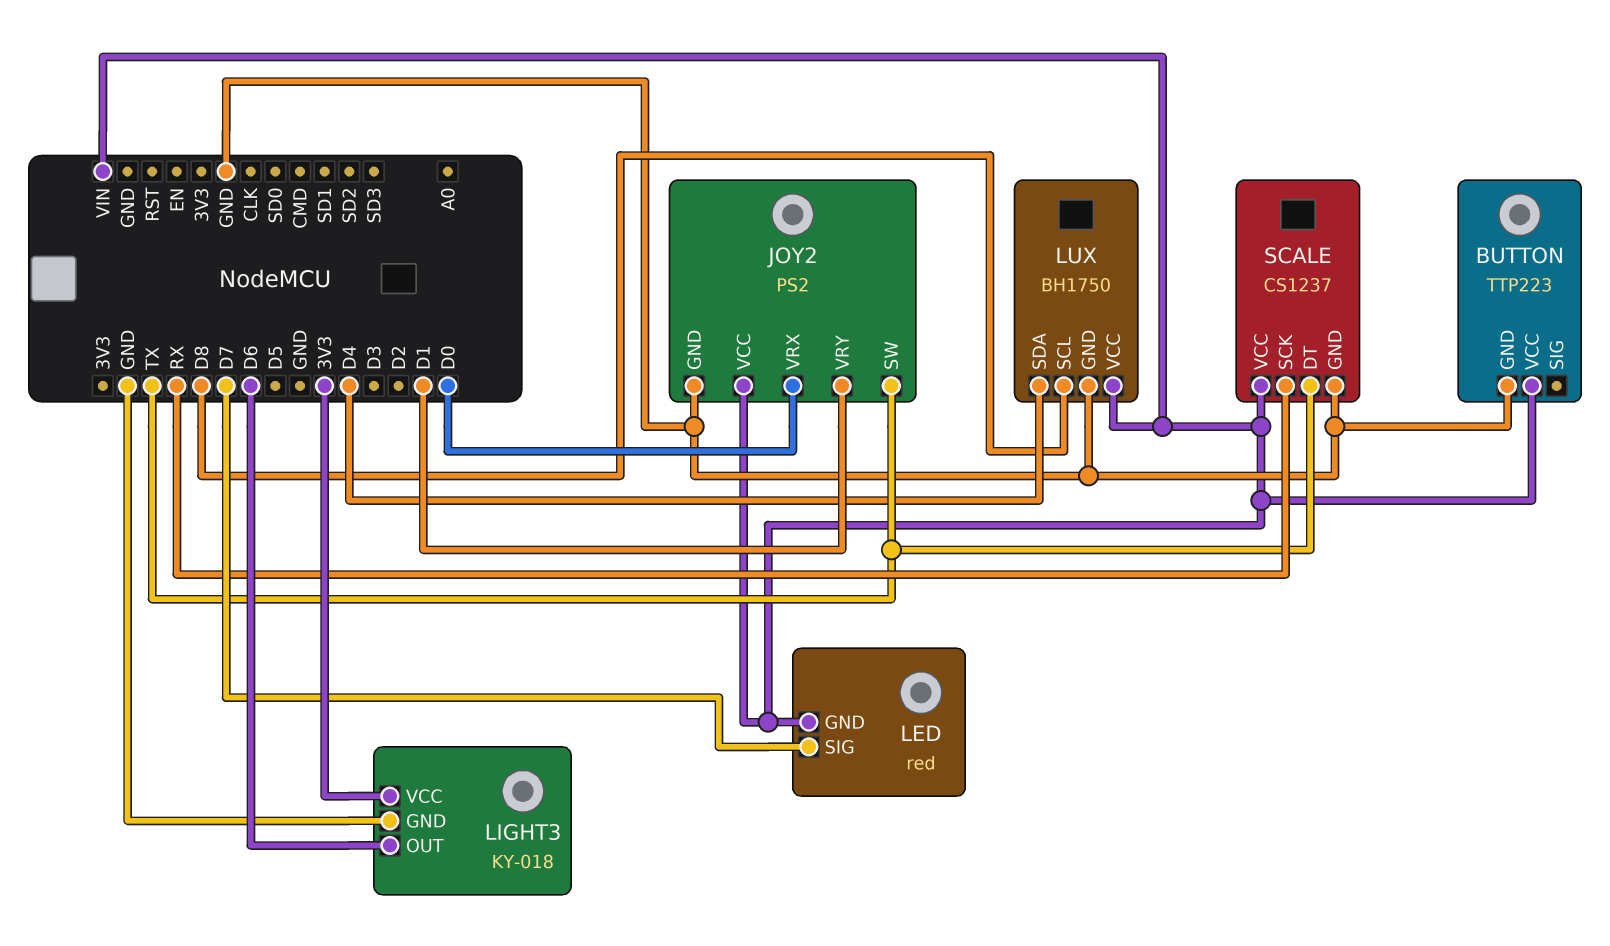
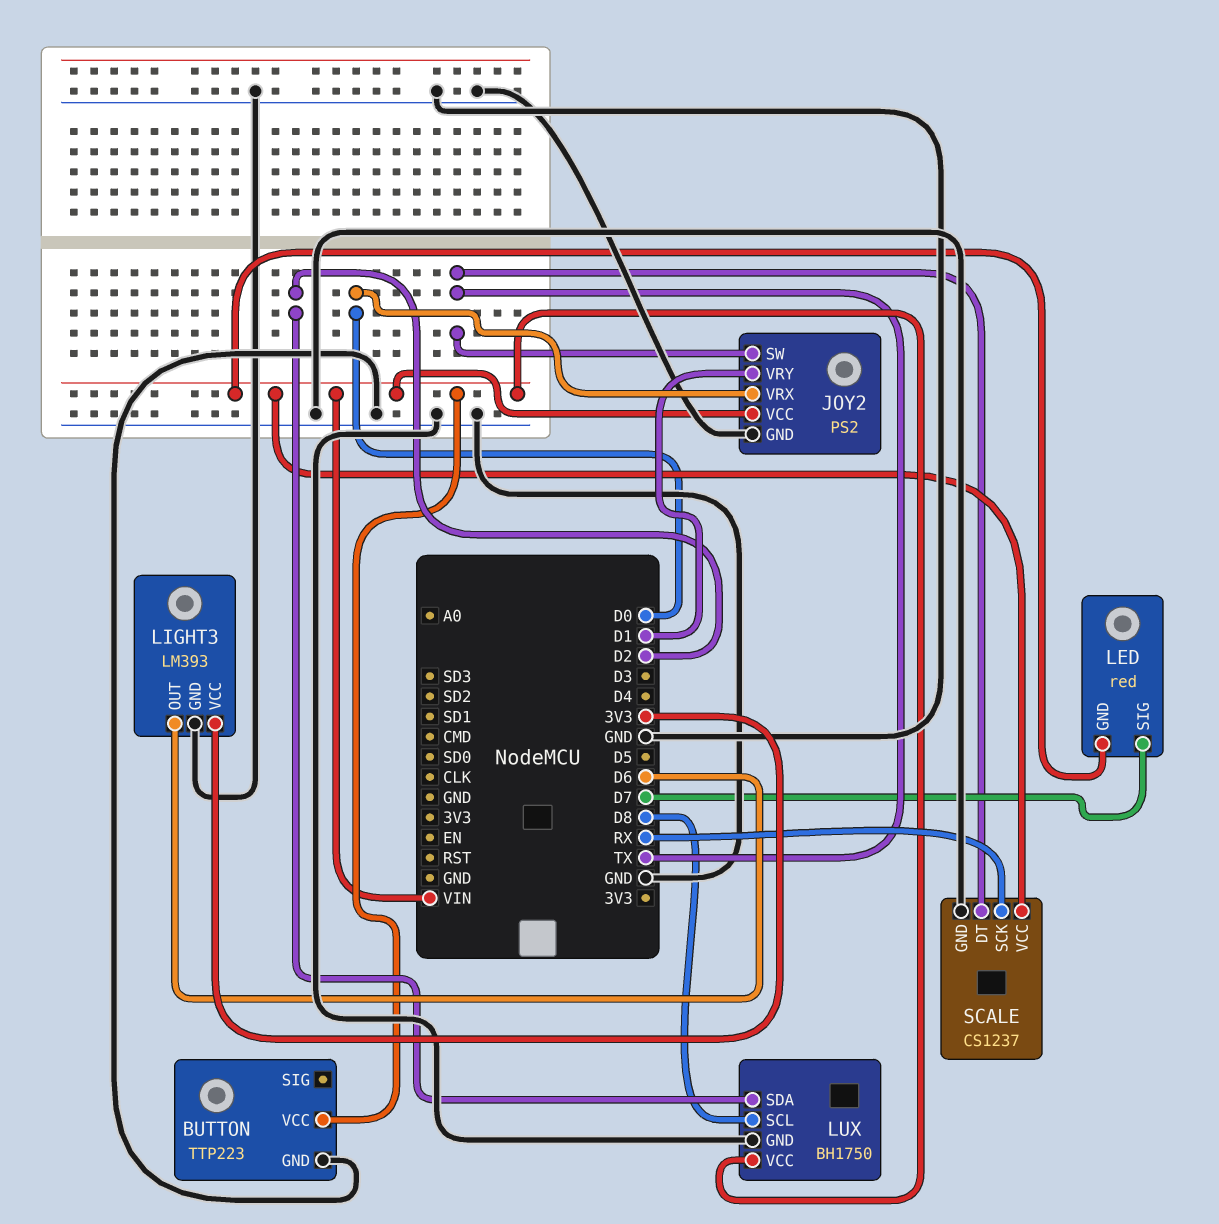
LIGHT3: KY-018 -> LM393
LUX pin SDA: D4 -> D2

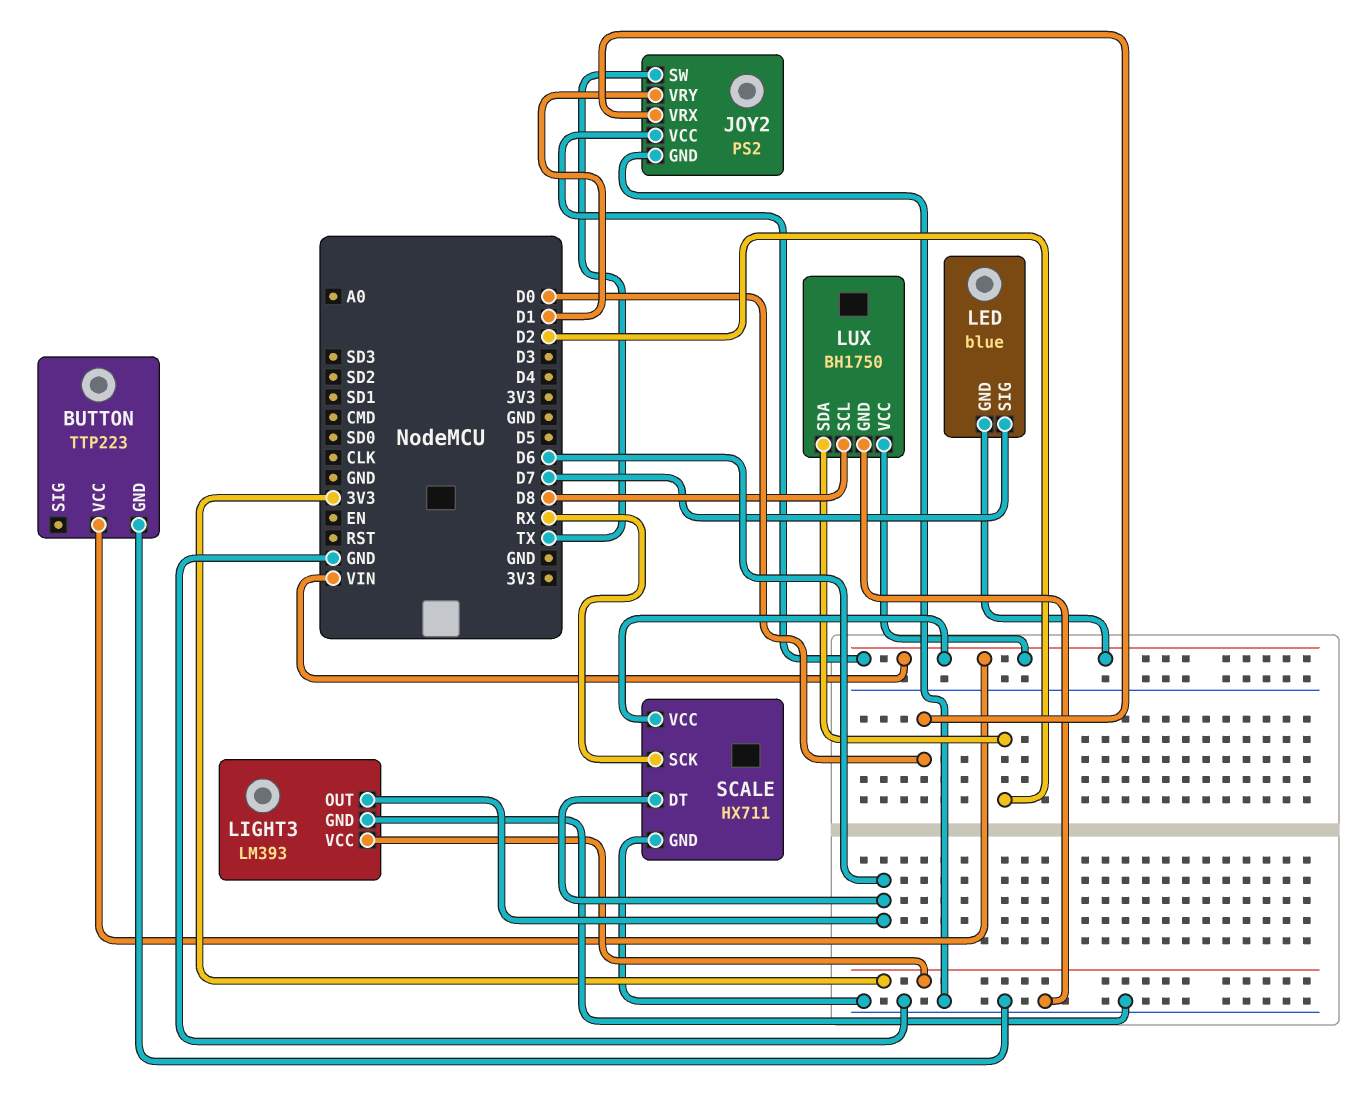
LED: red -> blue
SCALE: CS1237 -> HX711
SCALE pin DT: TX -> D6

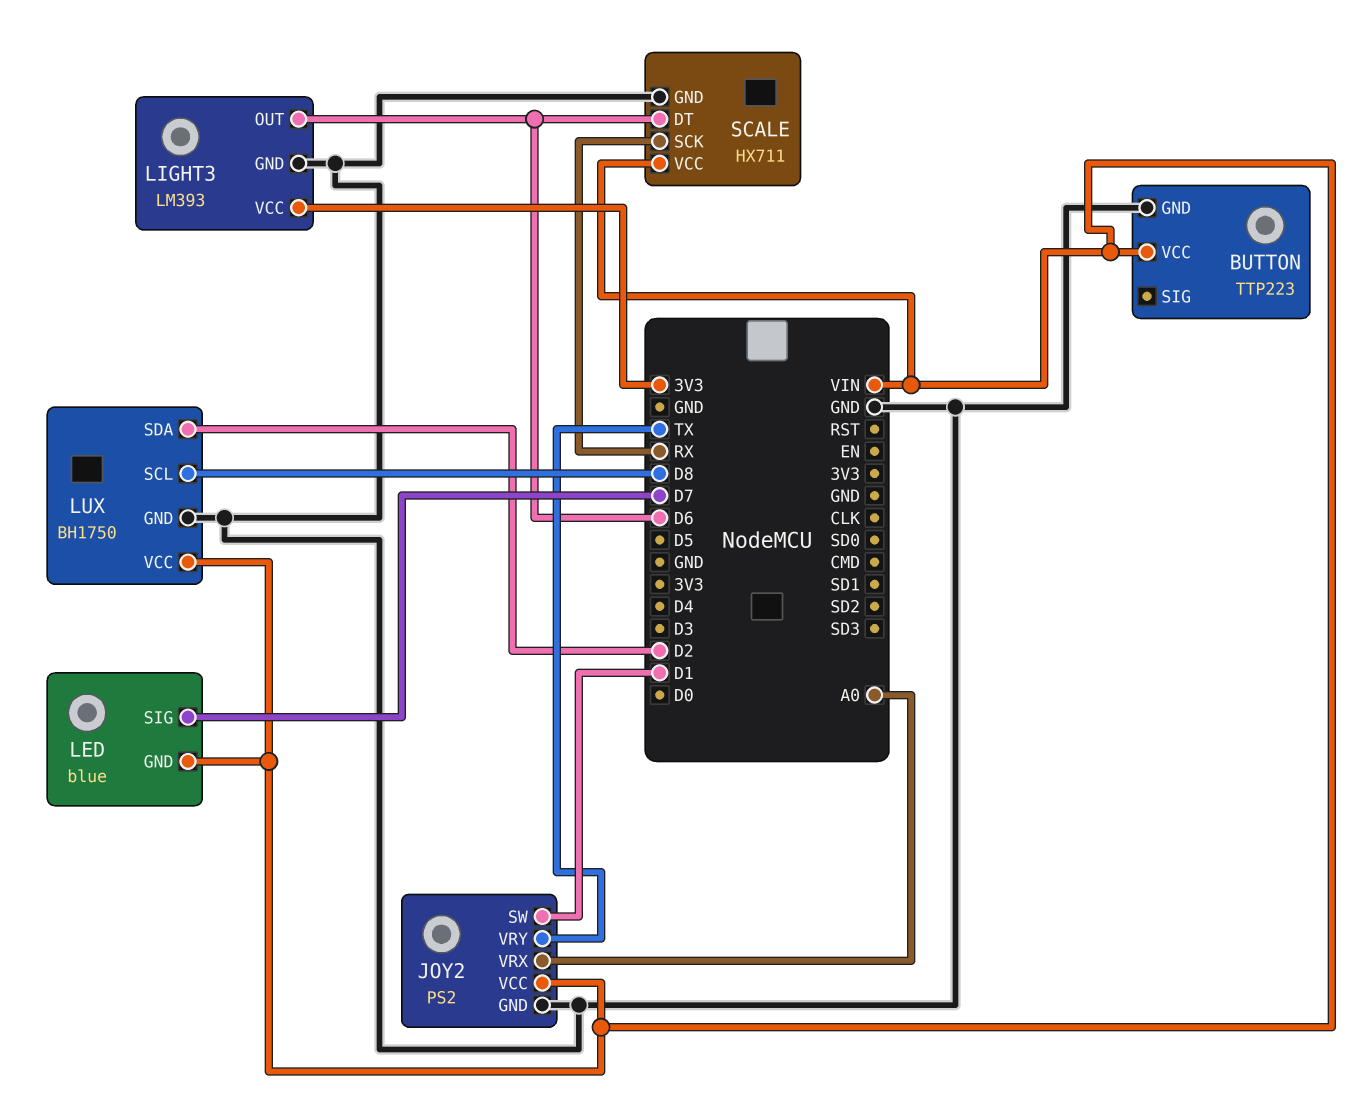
JOY2 pin SW: TX -> D1
JOY2 pin VRX: D0 -> A0
JOY2 pin VRY: D1 -> TX

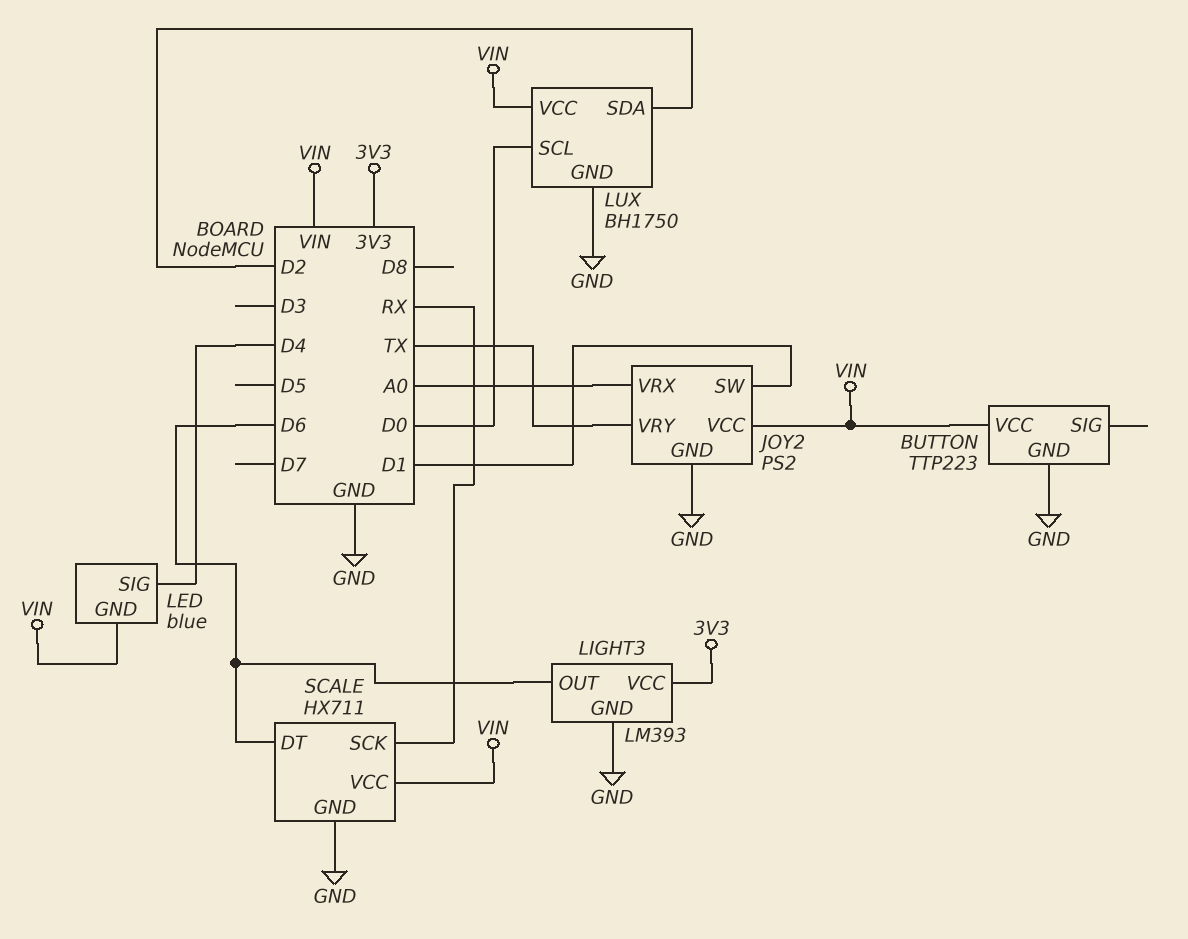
LED pin SIG: D7 -> D4
LUX pin SCL: D8 -> D0

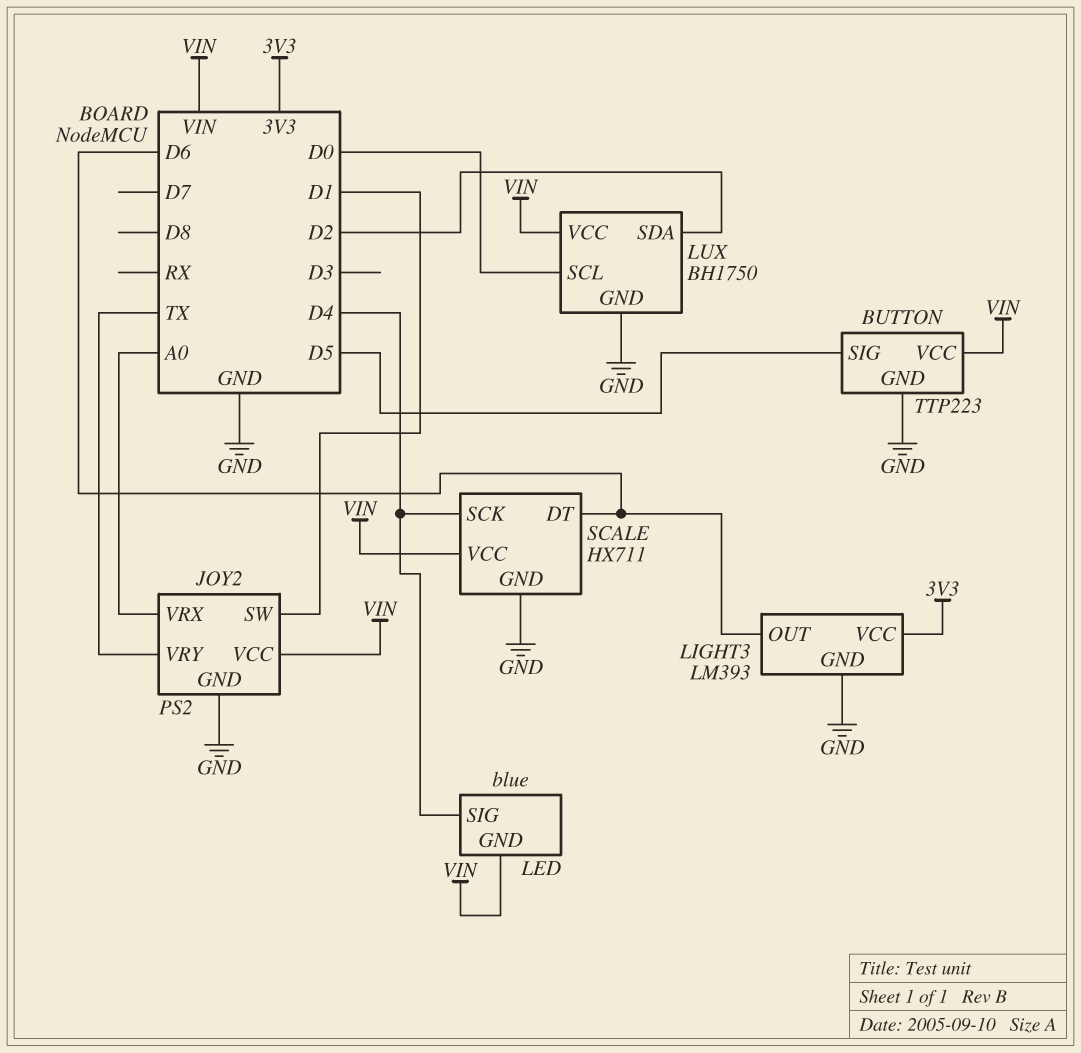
BUTTON pin SIG: none -> D5
SCALE pin SCK: RX -> D4

